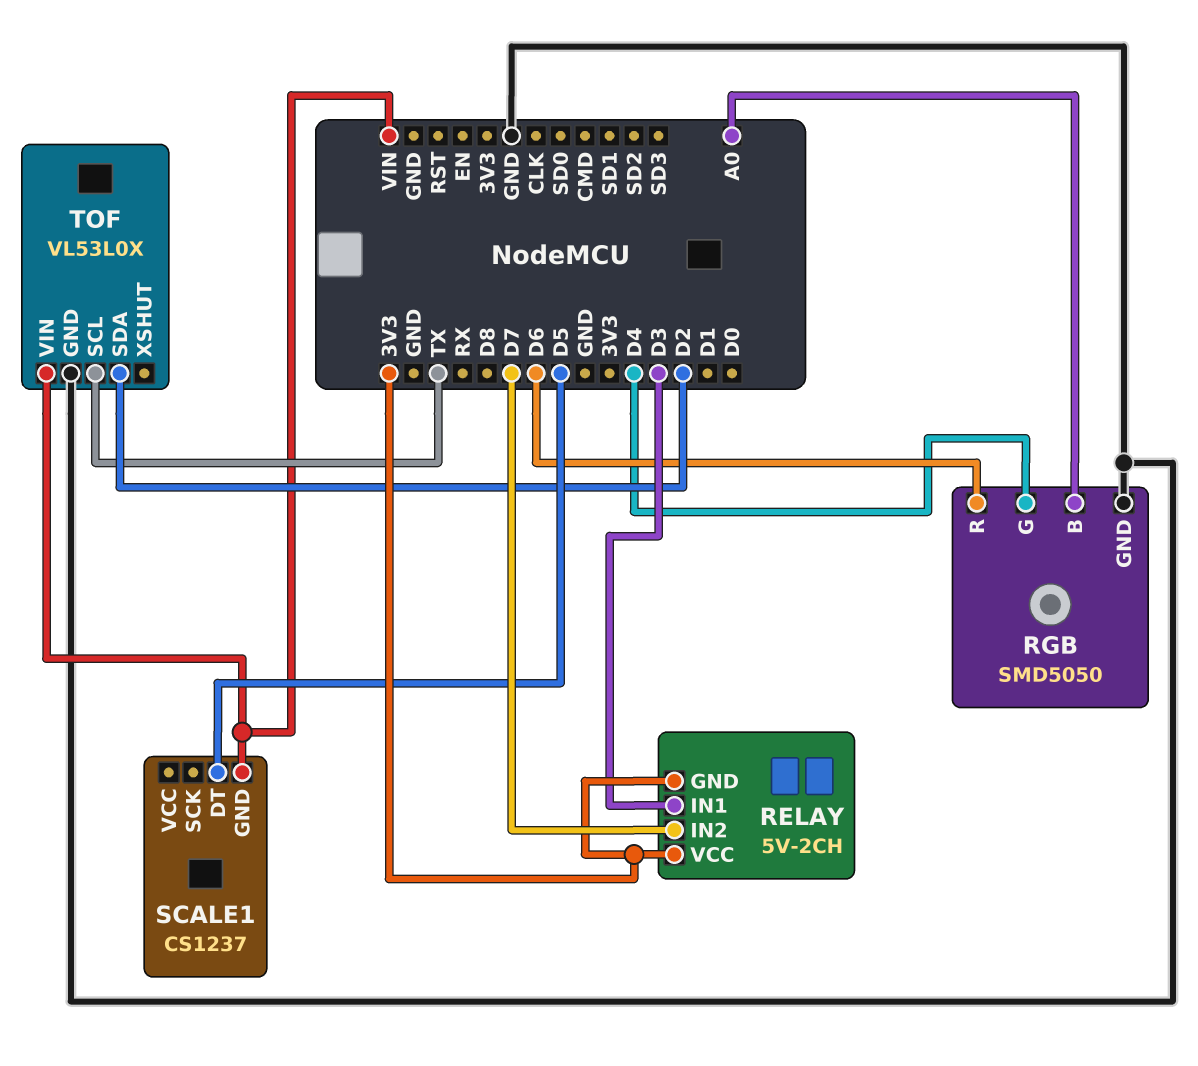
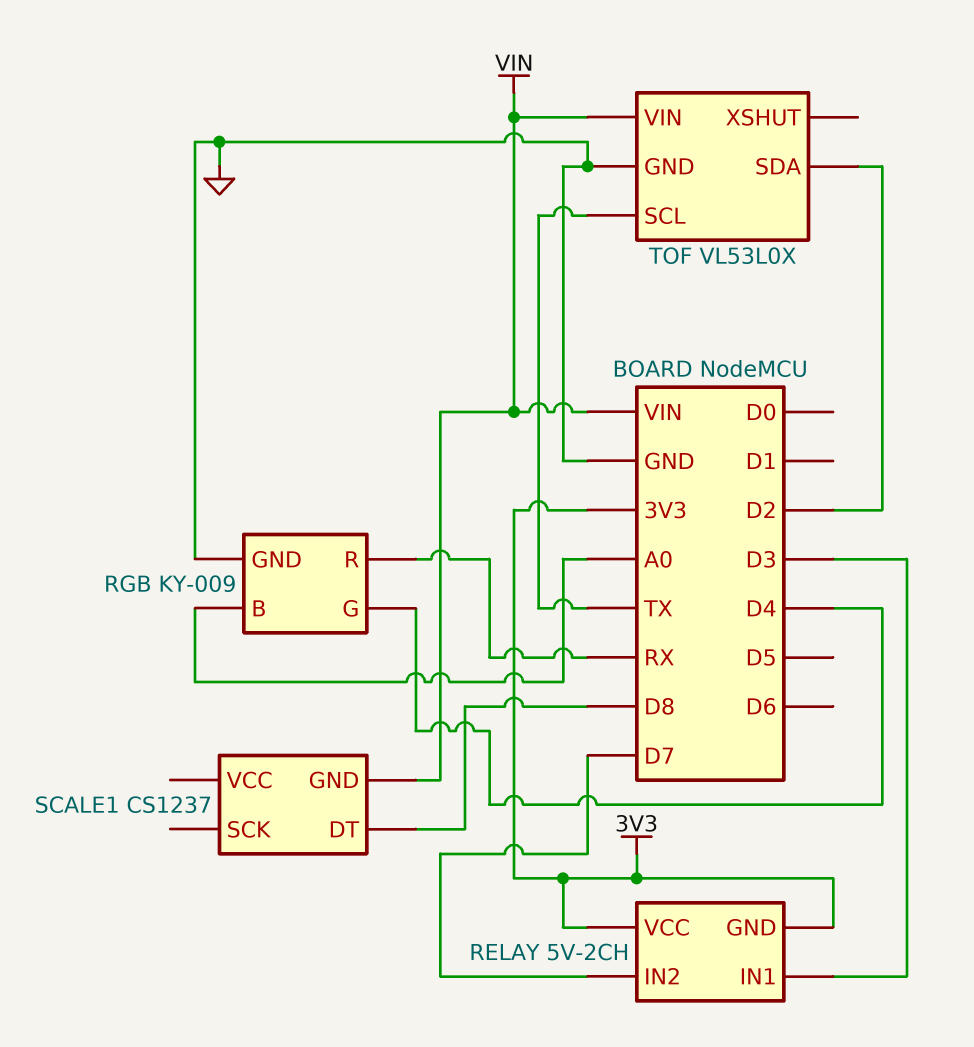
RGB: SMD5050 -> KY-009
RGB pin R: D6 -> RX
SCALE1 pin DT: D5 -> D8

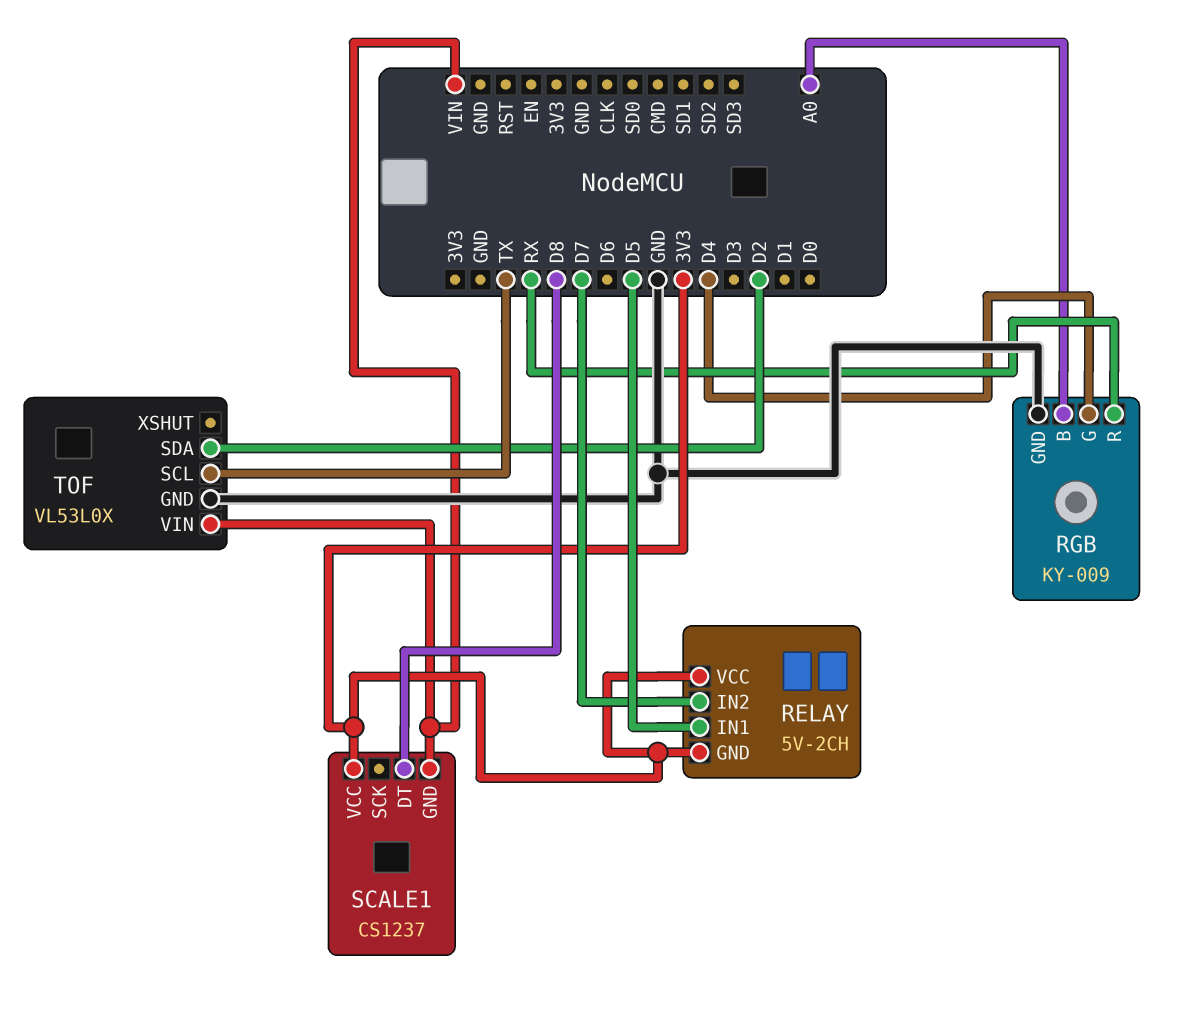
RELAY pin IN1: D3 -> D5
SCALE1 pin VCC: none -> 3V3

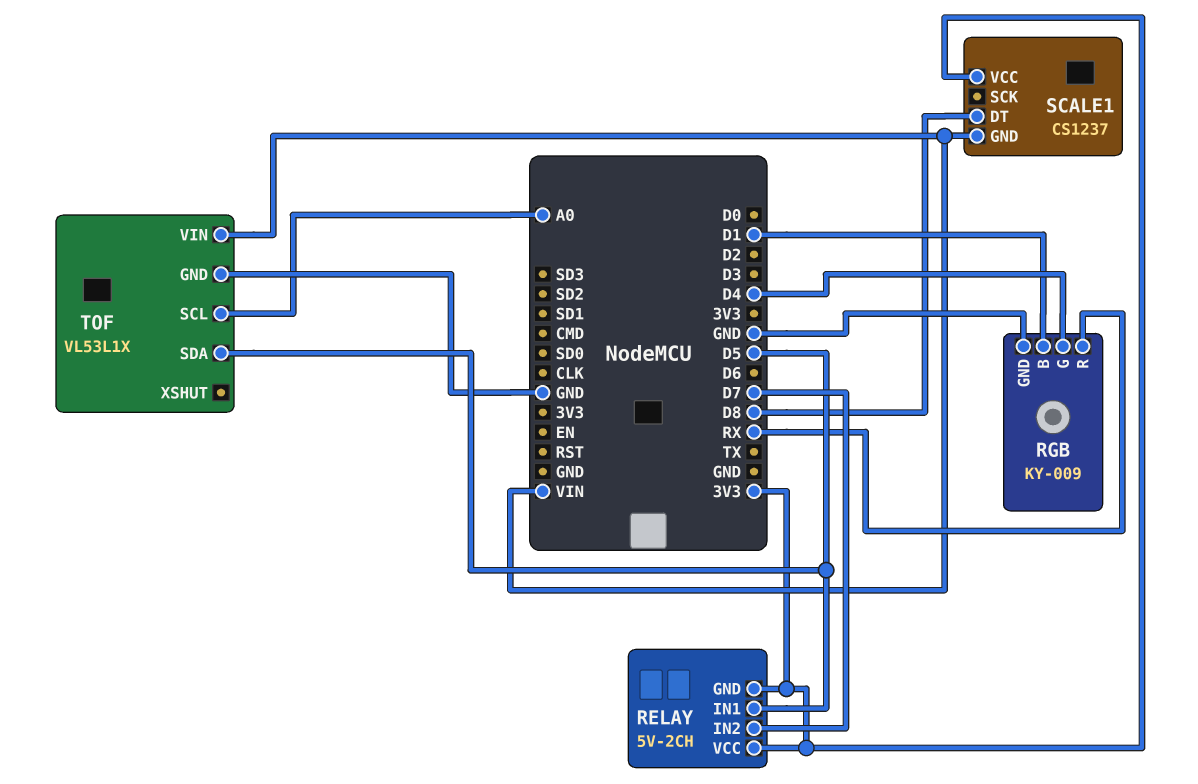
RGB pin B: A0 -> D1
TOF: VL53L0X -> VL53L1X
TOF pin SCL: TX -> A0
TOF pin SDA: D2 -> D5

